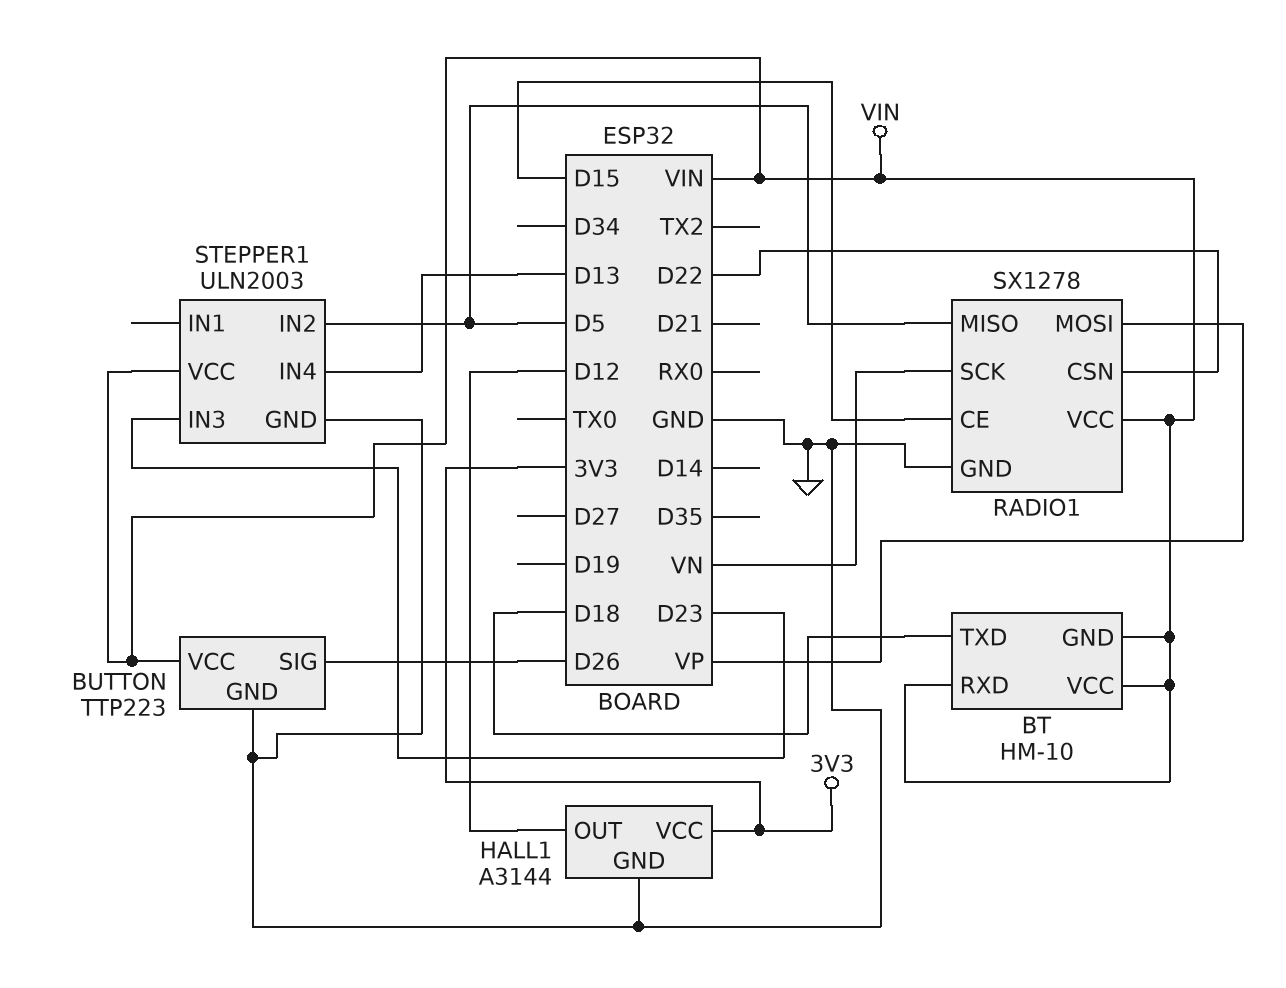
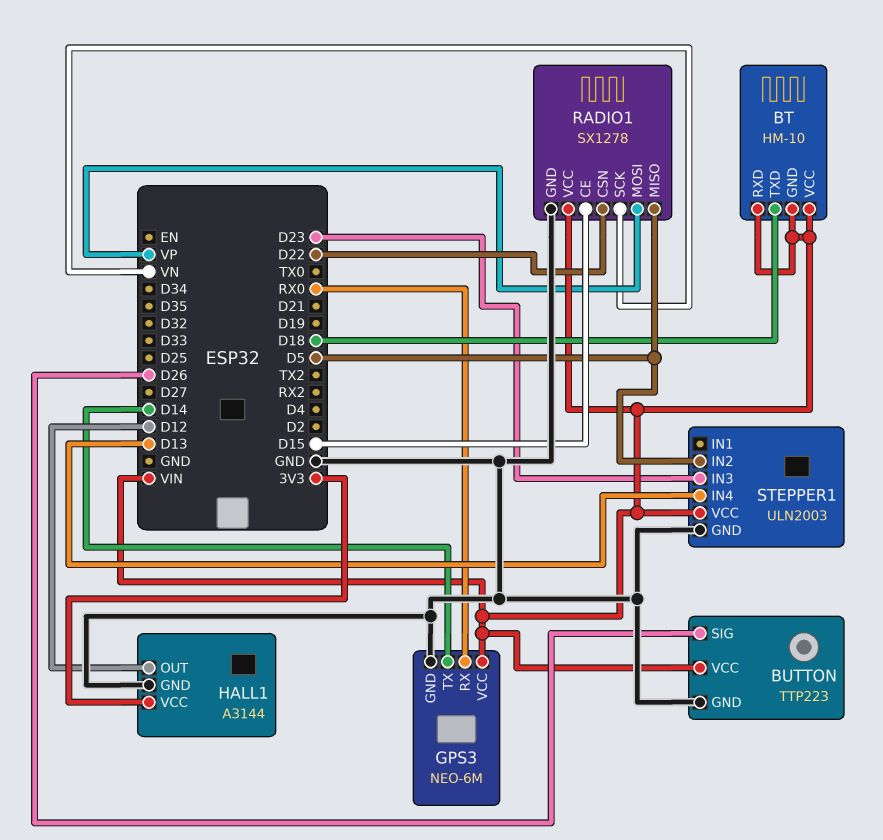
GPS3: none -> NEO-6M
GPS3 pin GND: none -> GND
GPS3 pin RX: none -> RX0
GPS3 pin TX: none -> D14
GPS3 pin VCC: none -> VIN

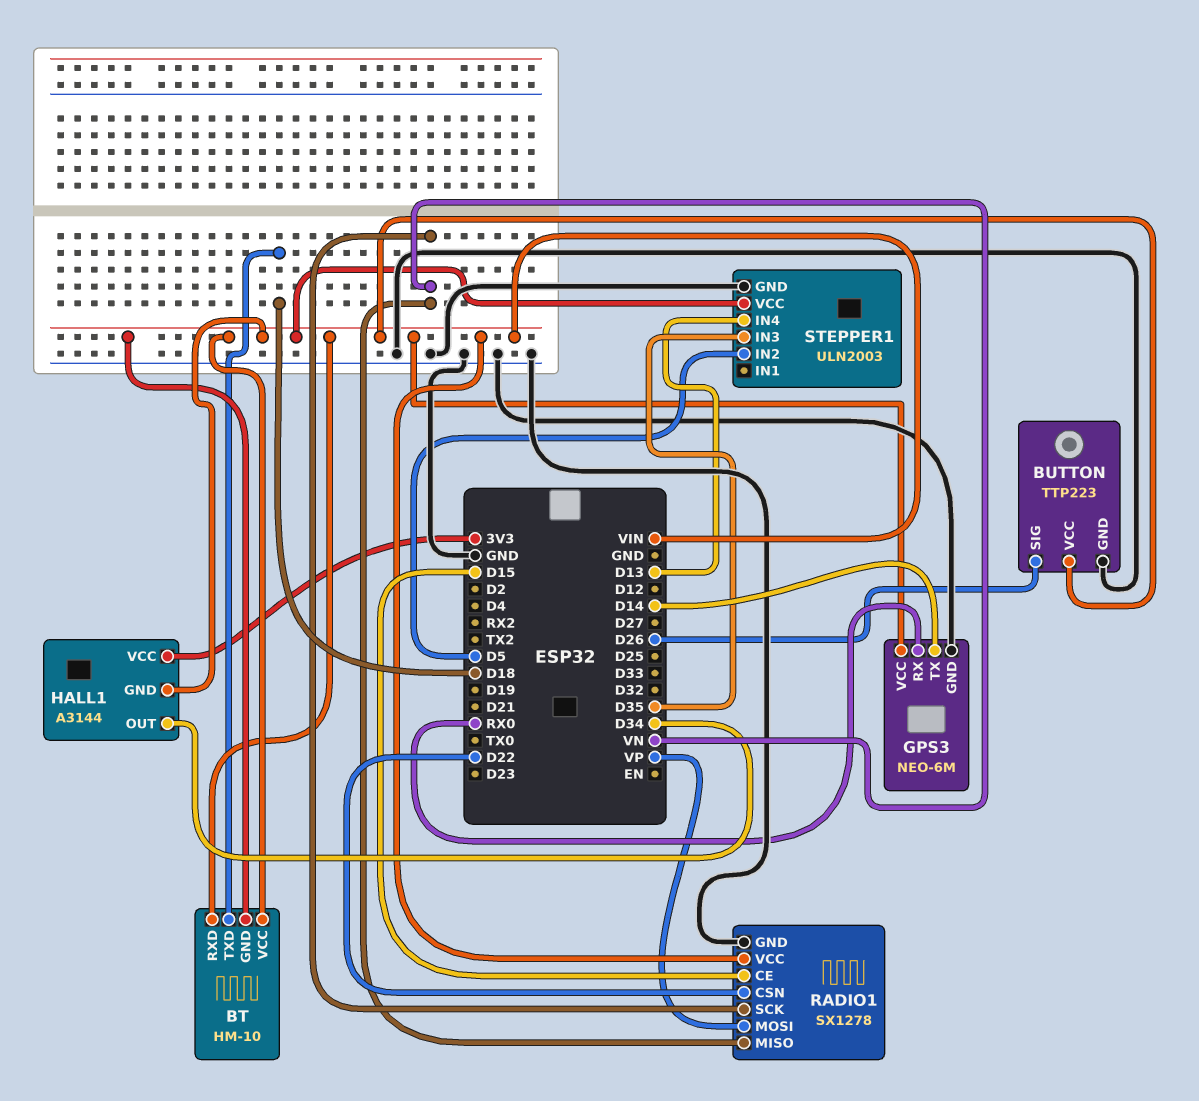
HALL1 pin GND: GND -> VIN
HALL1 pin OUT: D12 -> D34
RADIO1 pin MISO: D5 -> VN
STEPPER1 pin IN3: D23 -> D35

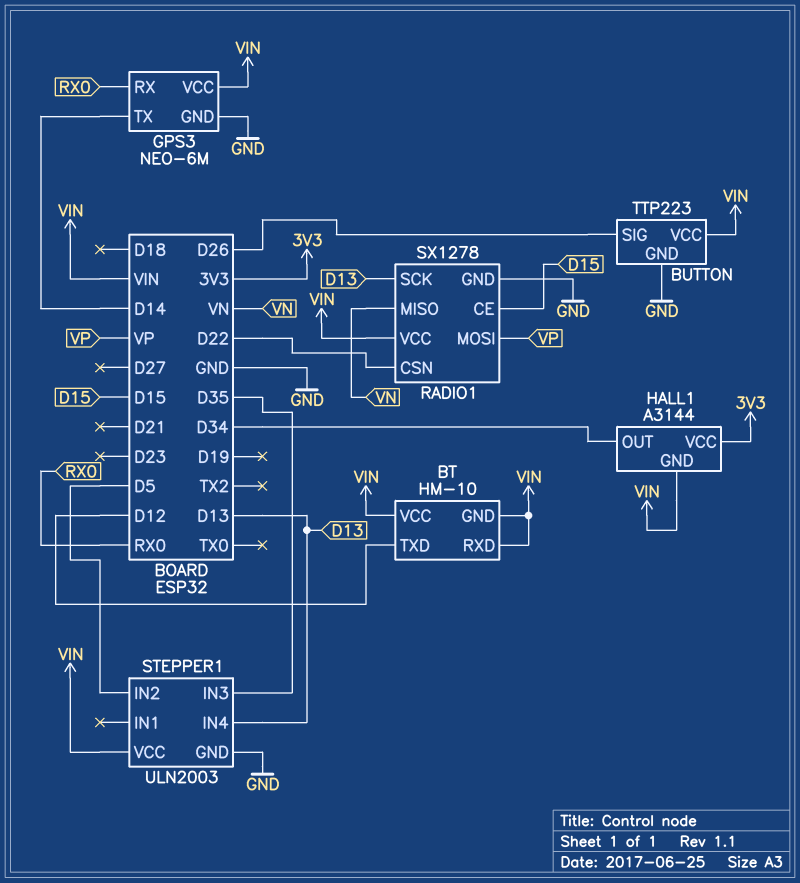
BT pin TXD: D18 -> D12
RADIO1 pin SCK: VN -> D13

